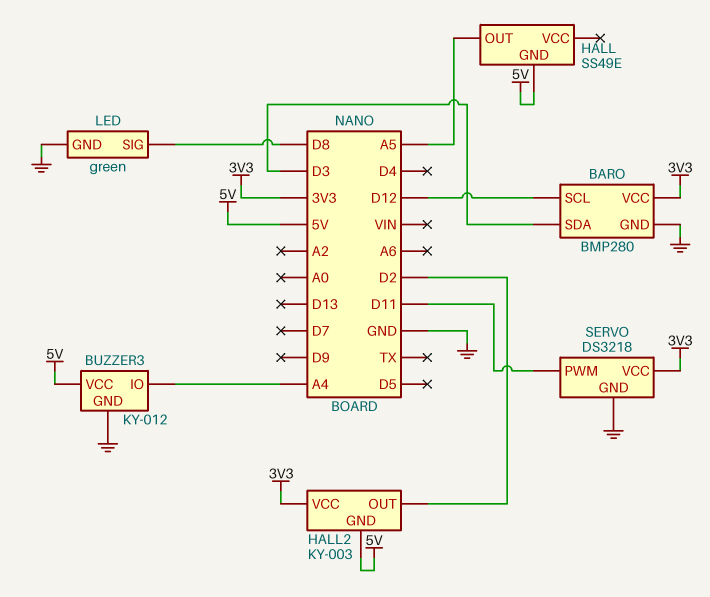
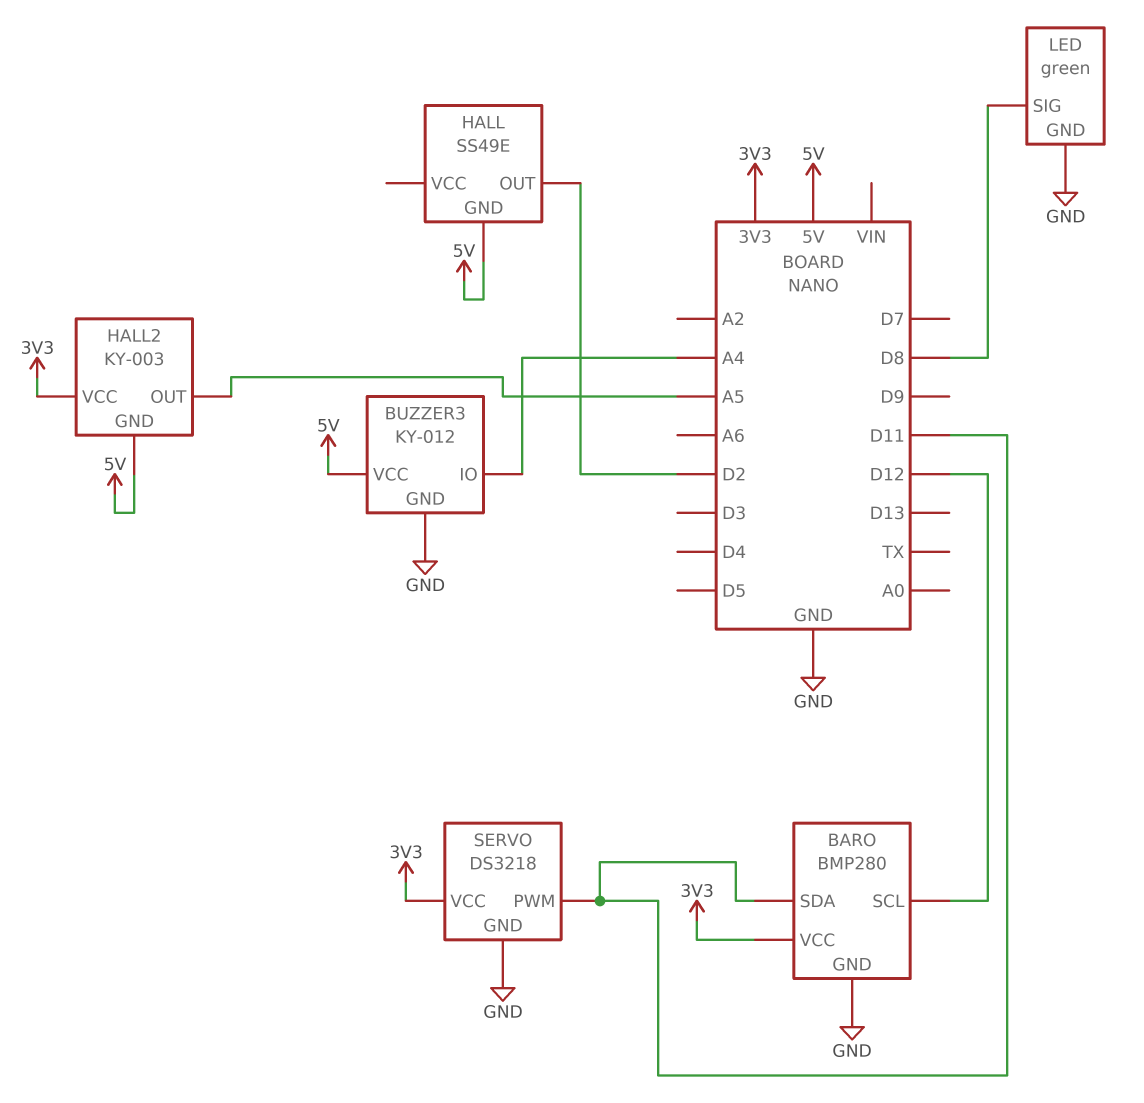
BARO pin SDA: D3 -> D11
HALL pin OUT: A5 -> D2
HALL2 pin OUT: D2 -> A5

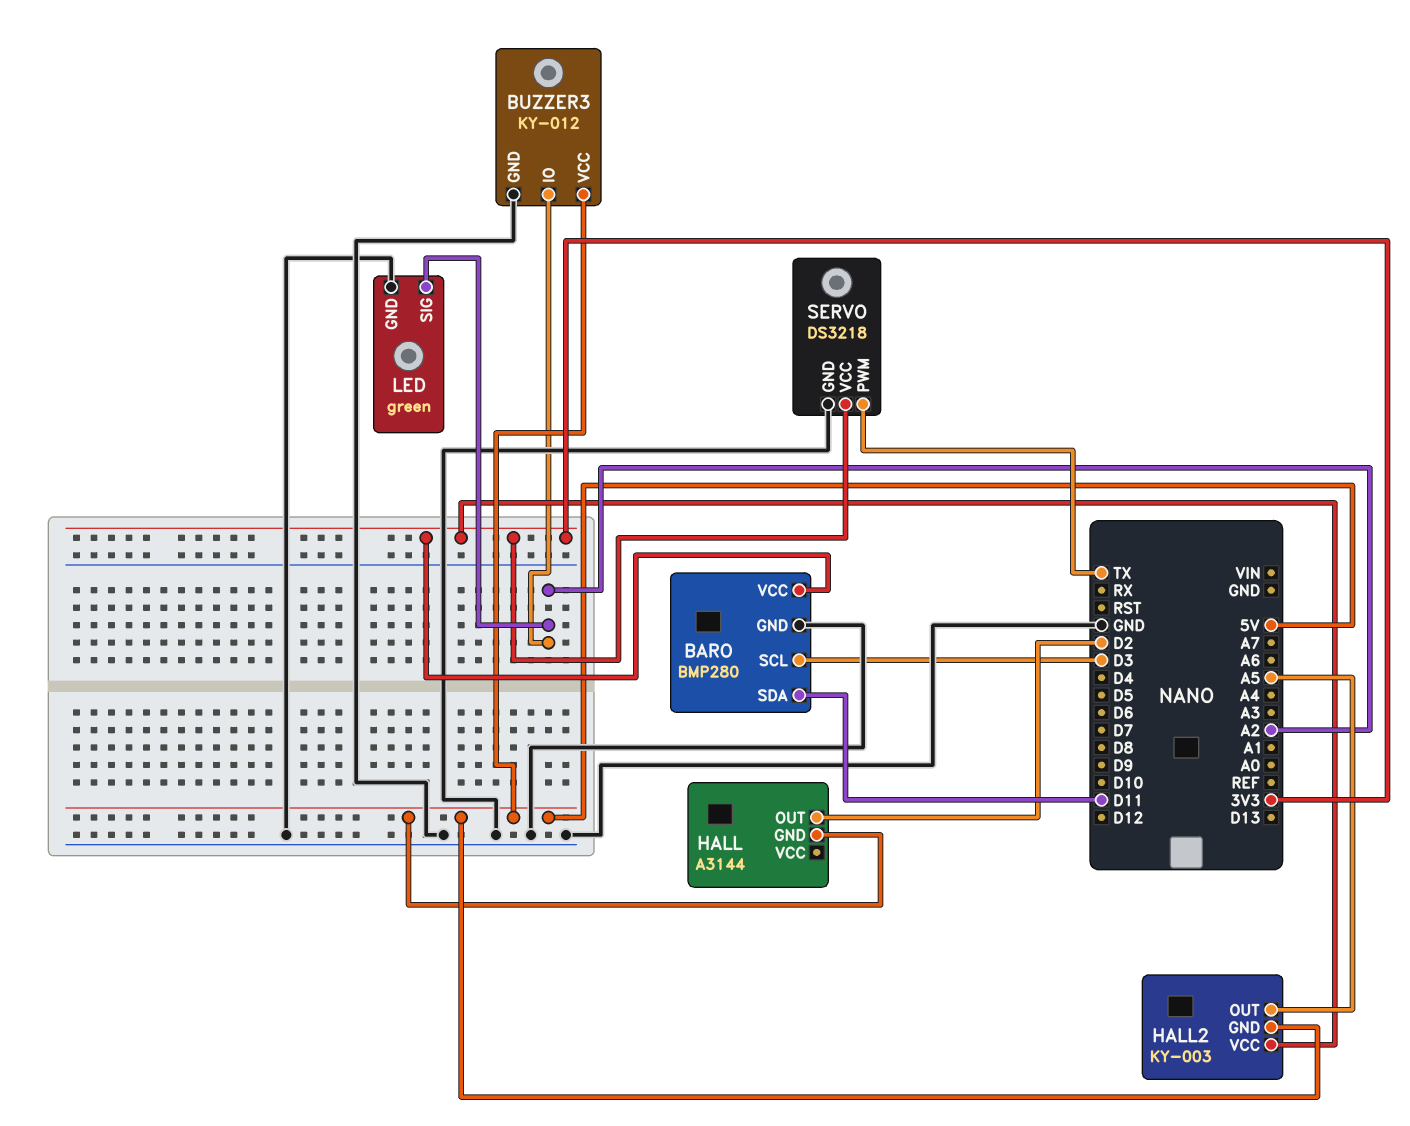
BARO pin SCL: D12 -> D3
BUZZER3 pin IO: A4 -> A2
HALL: SS49E -> A3144
LED pin SIG: D8 -> A2
SERVO pin PWM: D11 -> TX

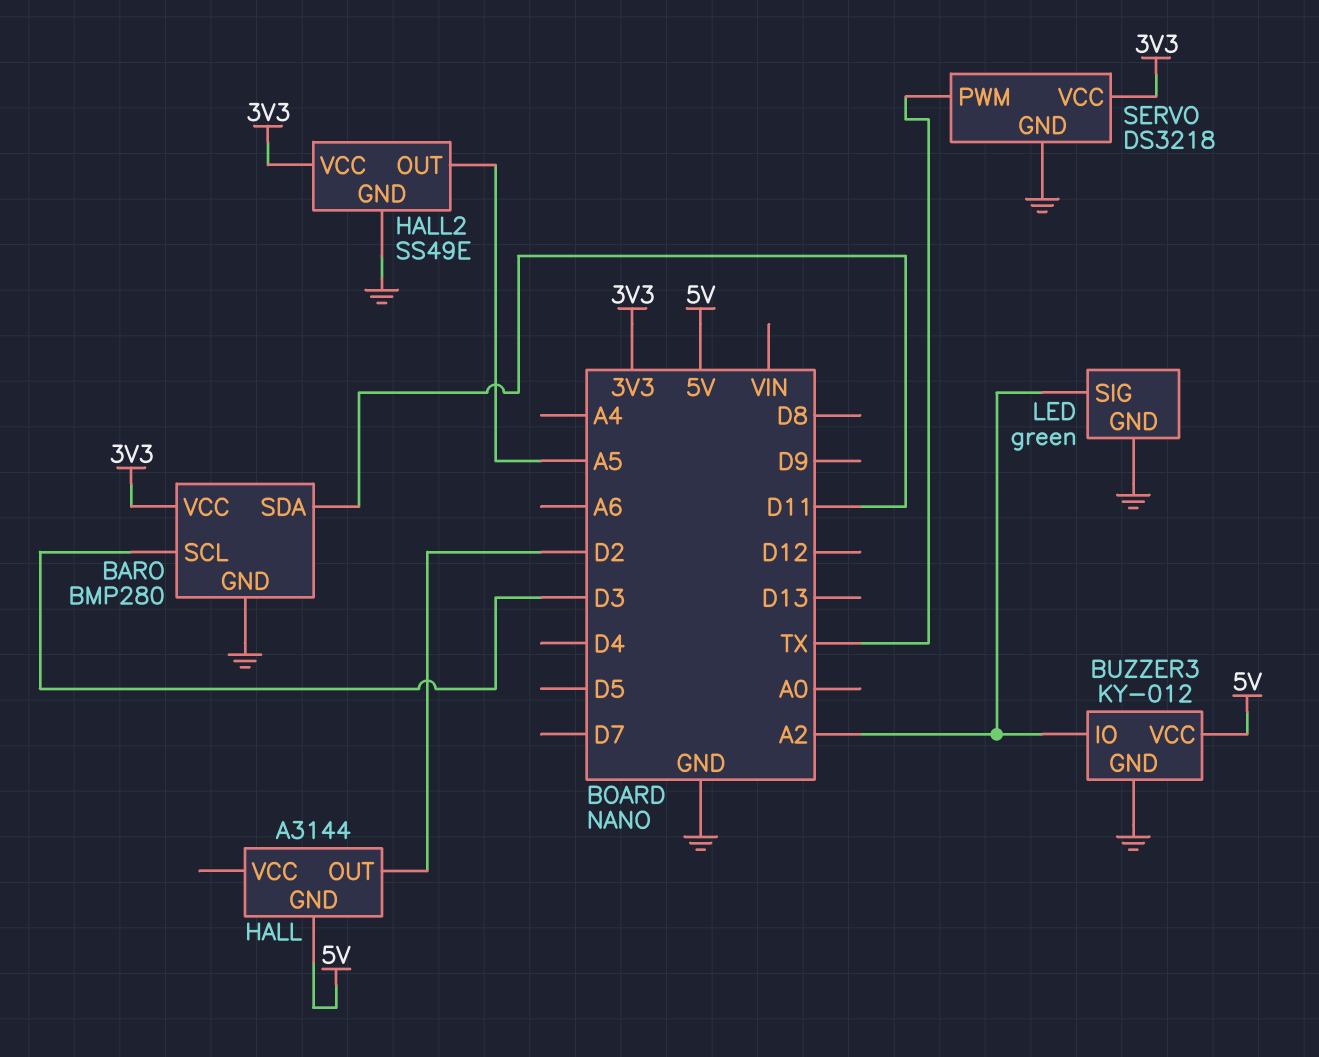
HALL2: KY-003 -> SS49E
HALL2 pin GND: 5V -> GND

